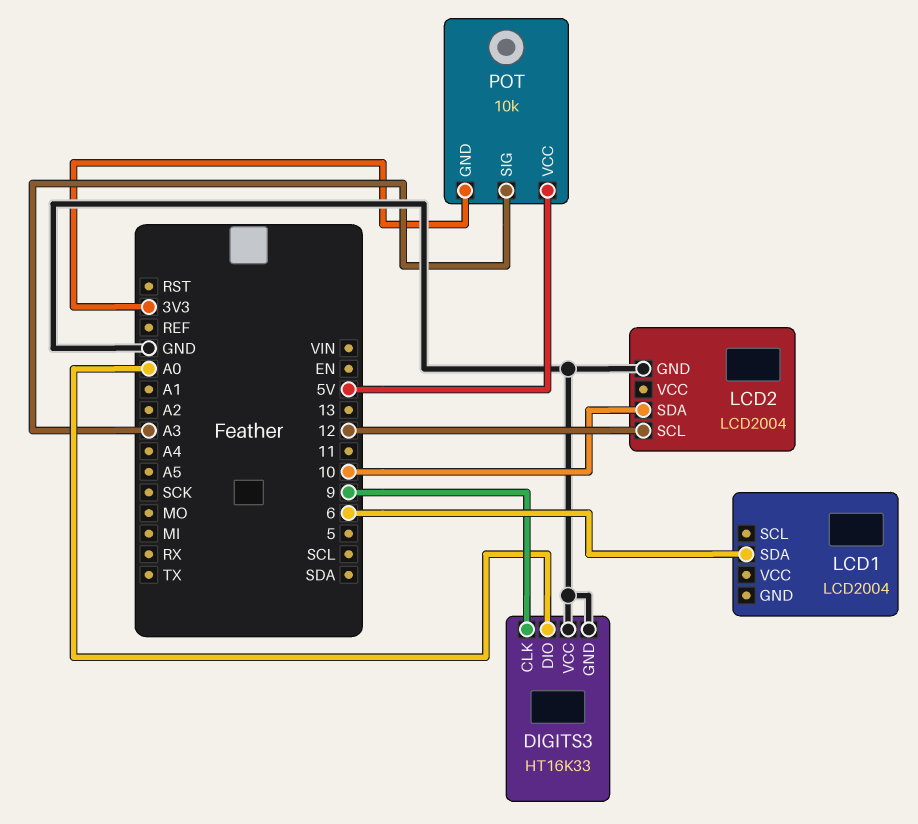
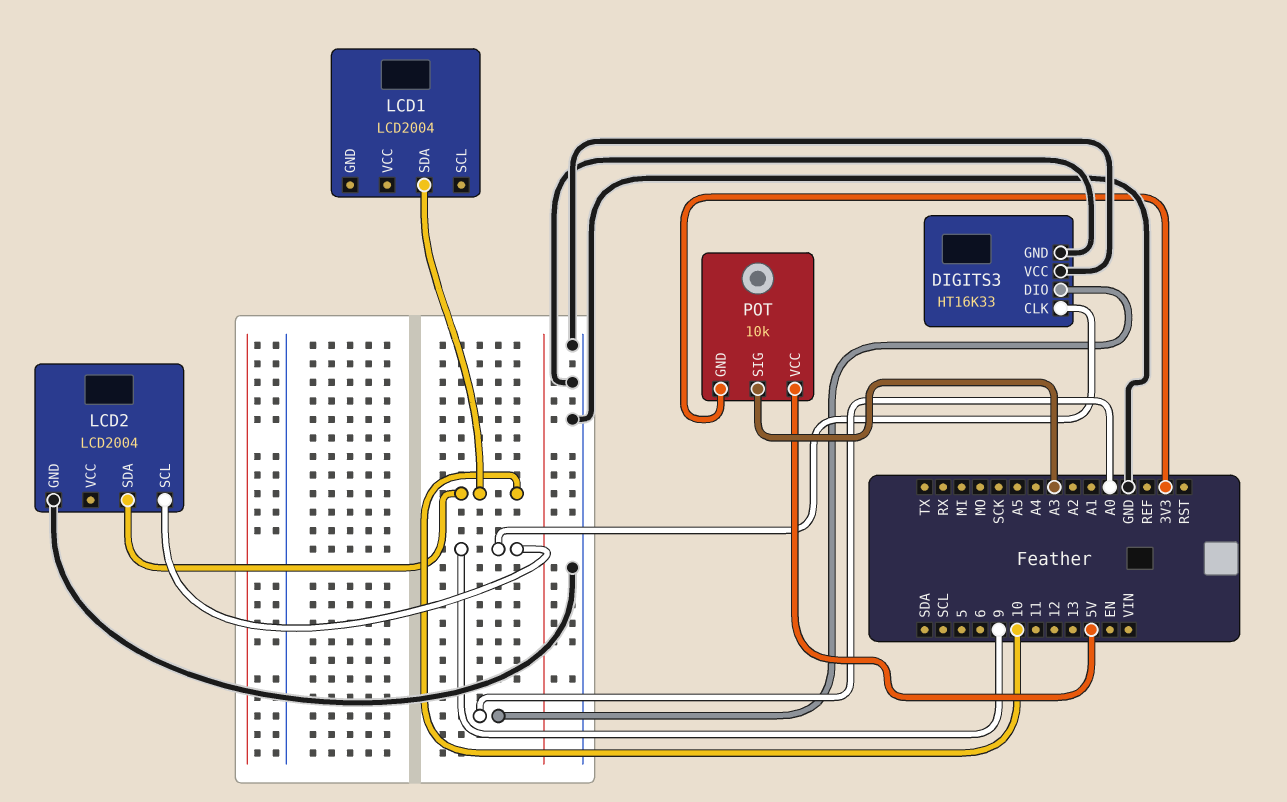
LCD1 pin SDA: 6 -> 10
LCD2 pin SCL: 12 -> 9

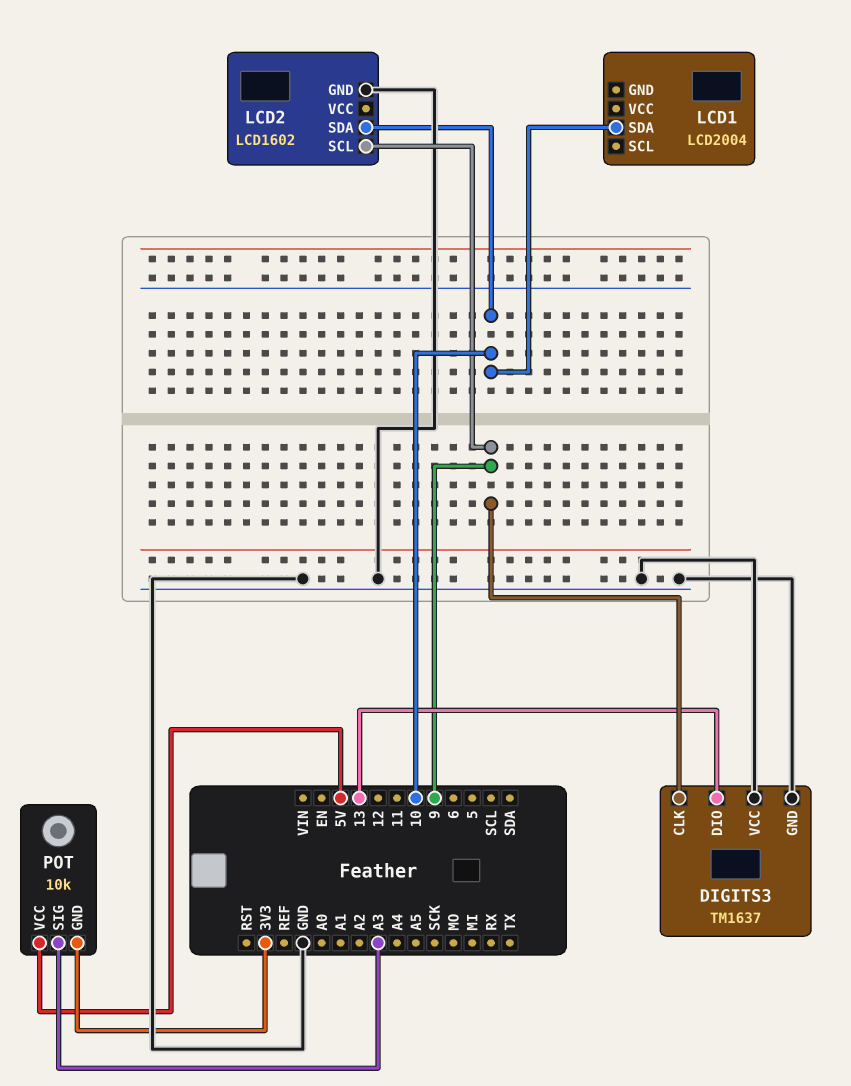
DIGITS3: HT16K33 -> TM1637
DIGITS3 pin DIO: A0 -> 13
LCD2: LCD2004 -> LCD1602

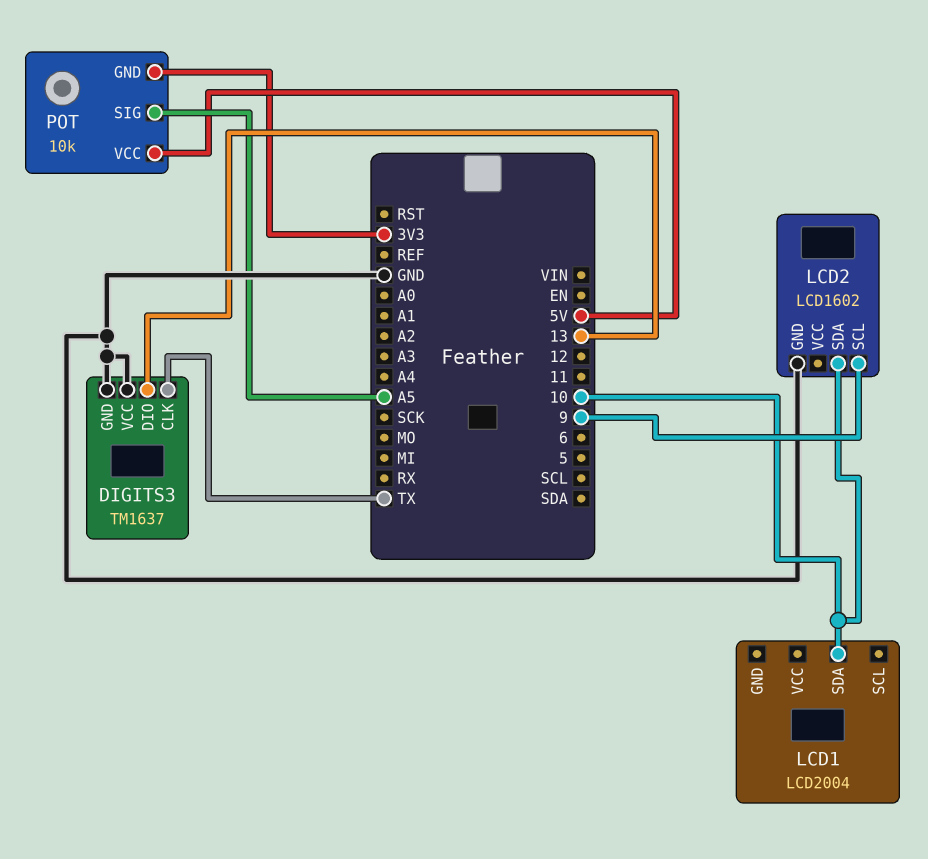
DIGITS3 pin CLK: 9 -> TX
POT pin SIG: A3 -> A5

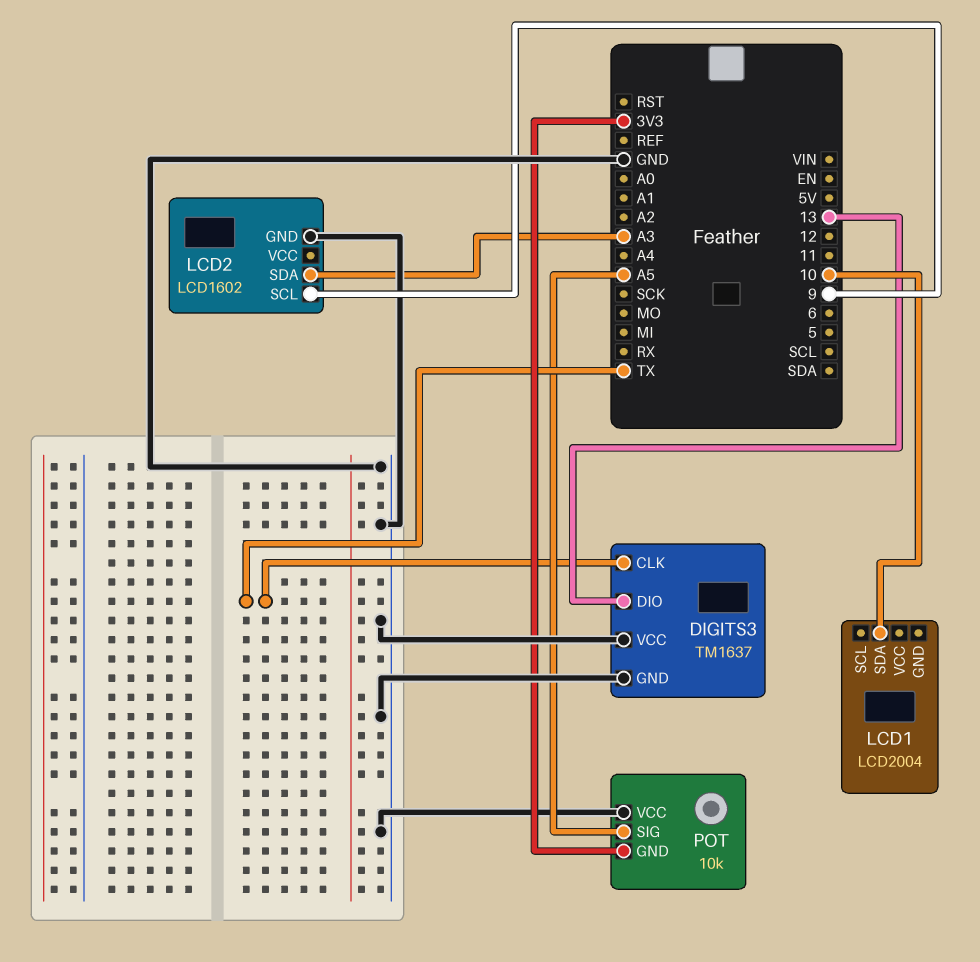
LCD2 pin SDA: 10 -> A3
POT pin VCC: 5V -> GND

